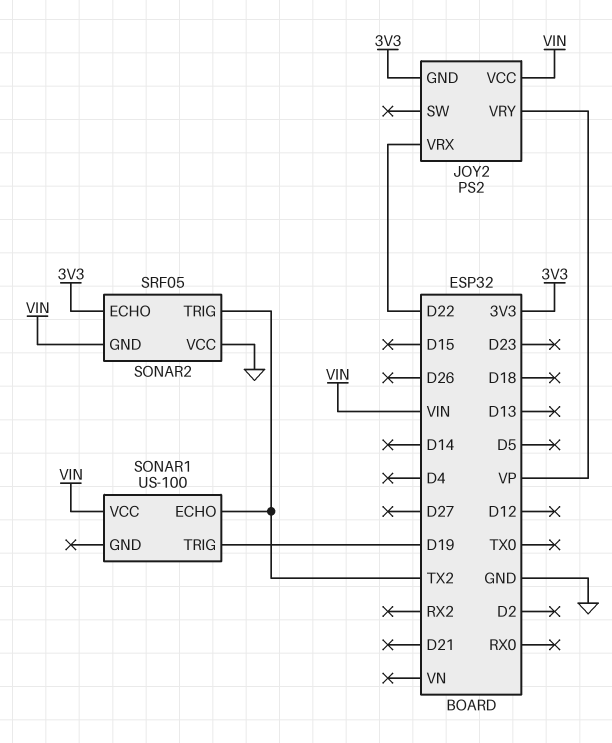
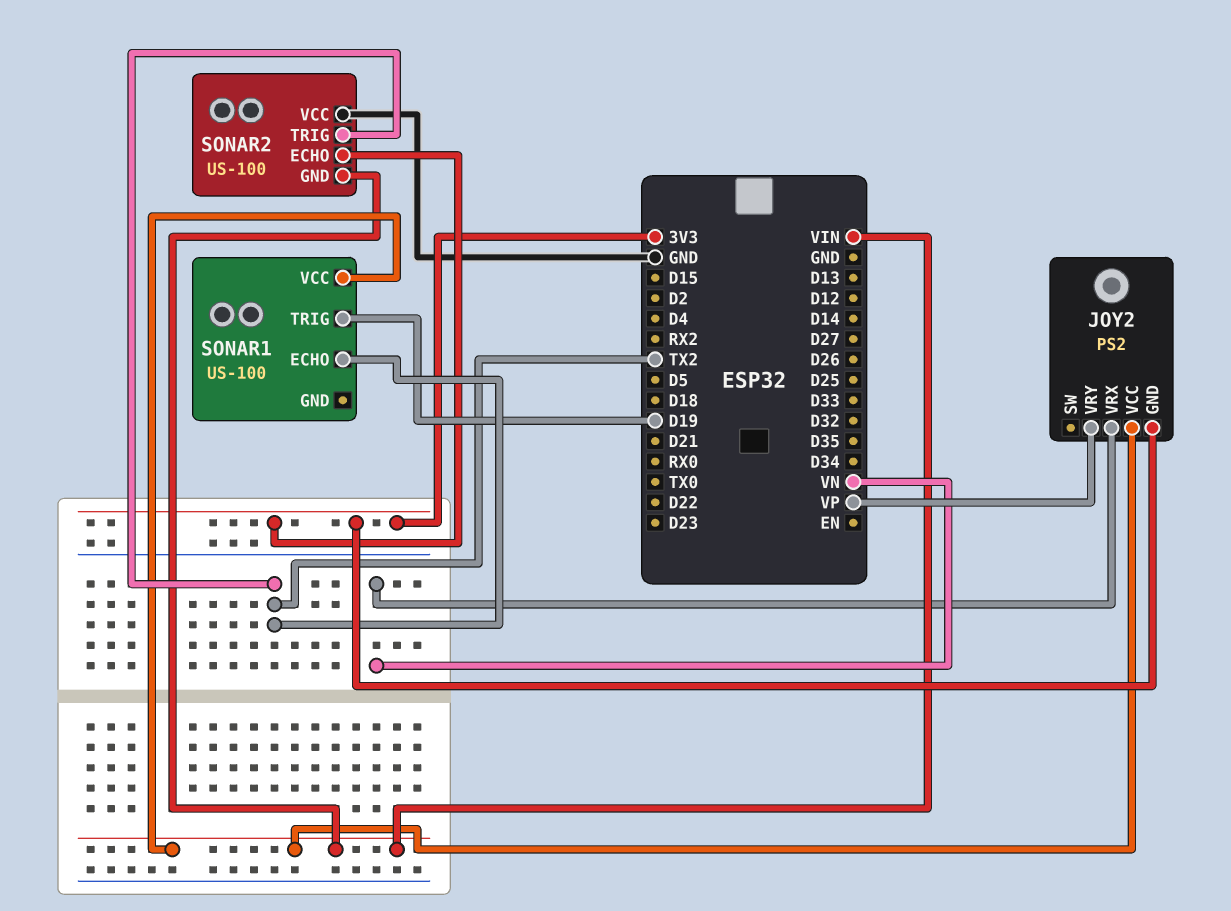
JOY2 pin VRX: D22 -> VN
SONAR2: SRF05 -> US-100

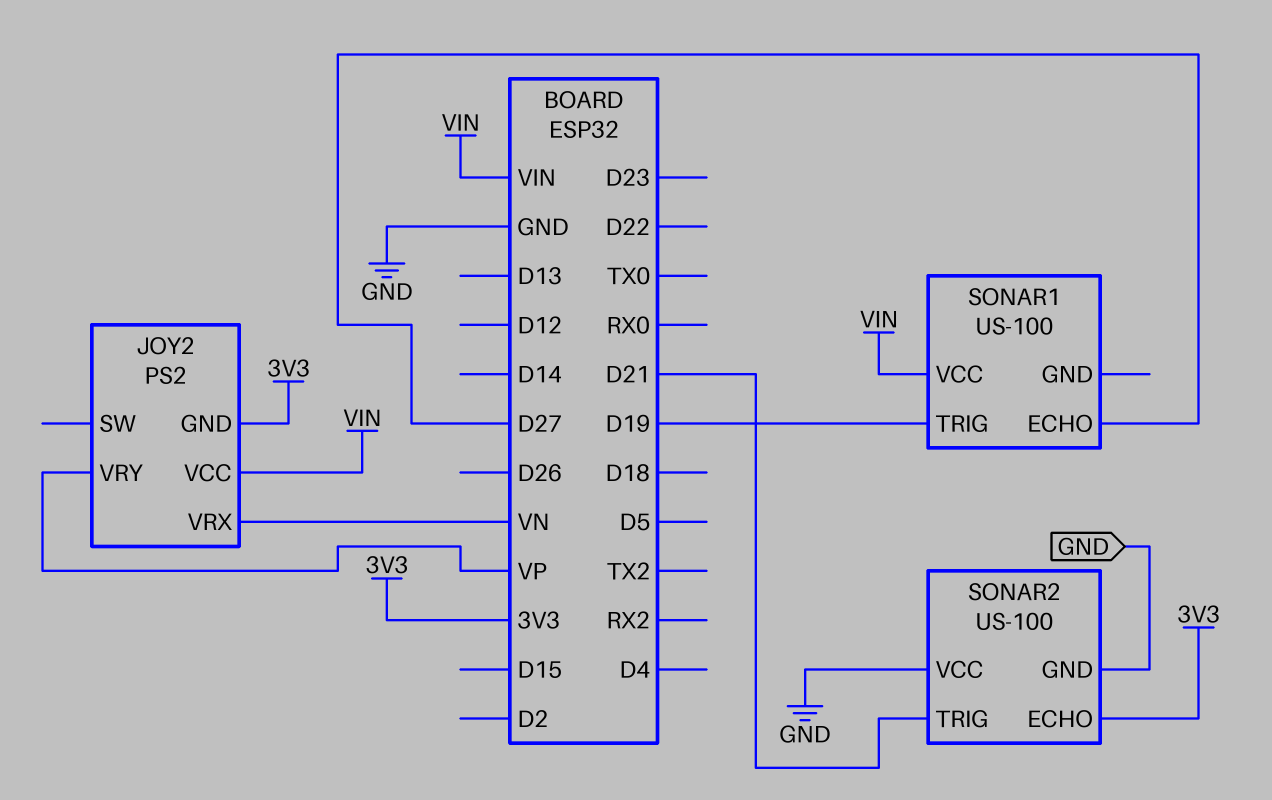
SONAR1 pin ECHO: TX2 -> D27
SONAR2 pin GND: VIN -> GND
SONAR2 pin TRIG: TX2 -> D21

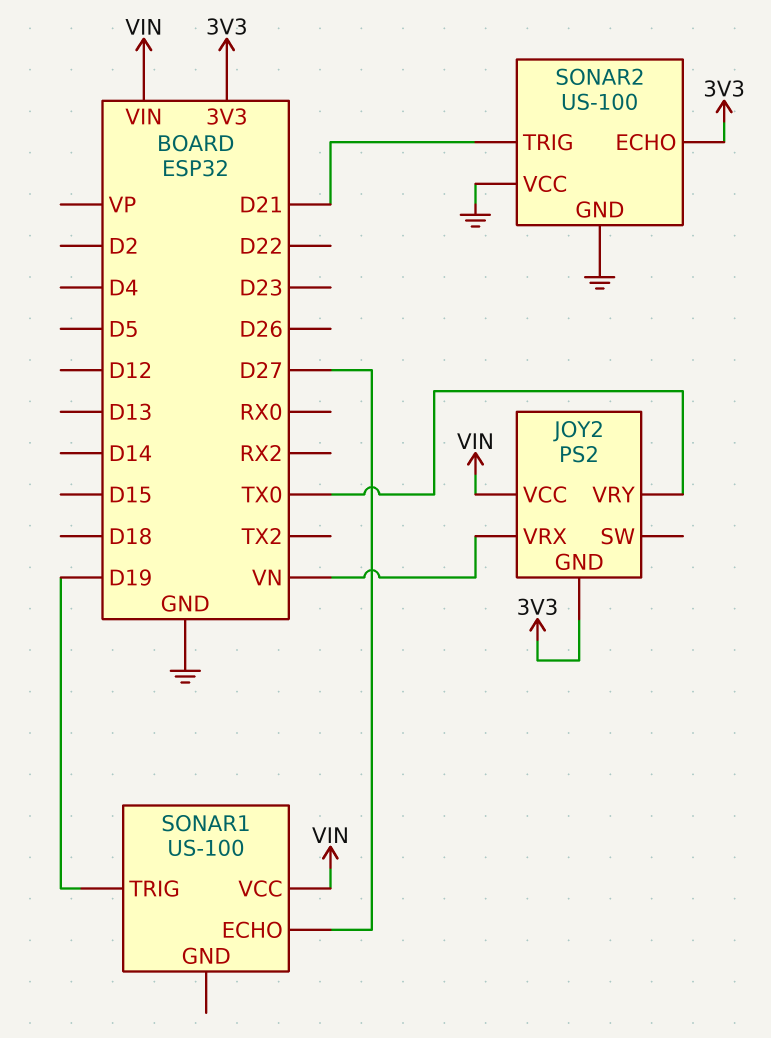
JOY2 pin VRY: VP -> TX0

